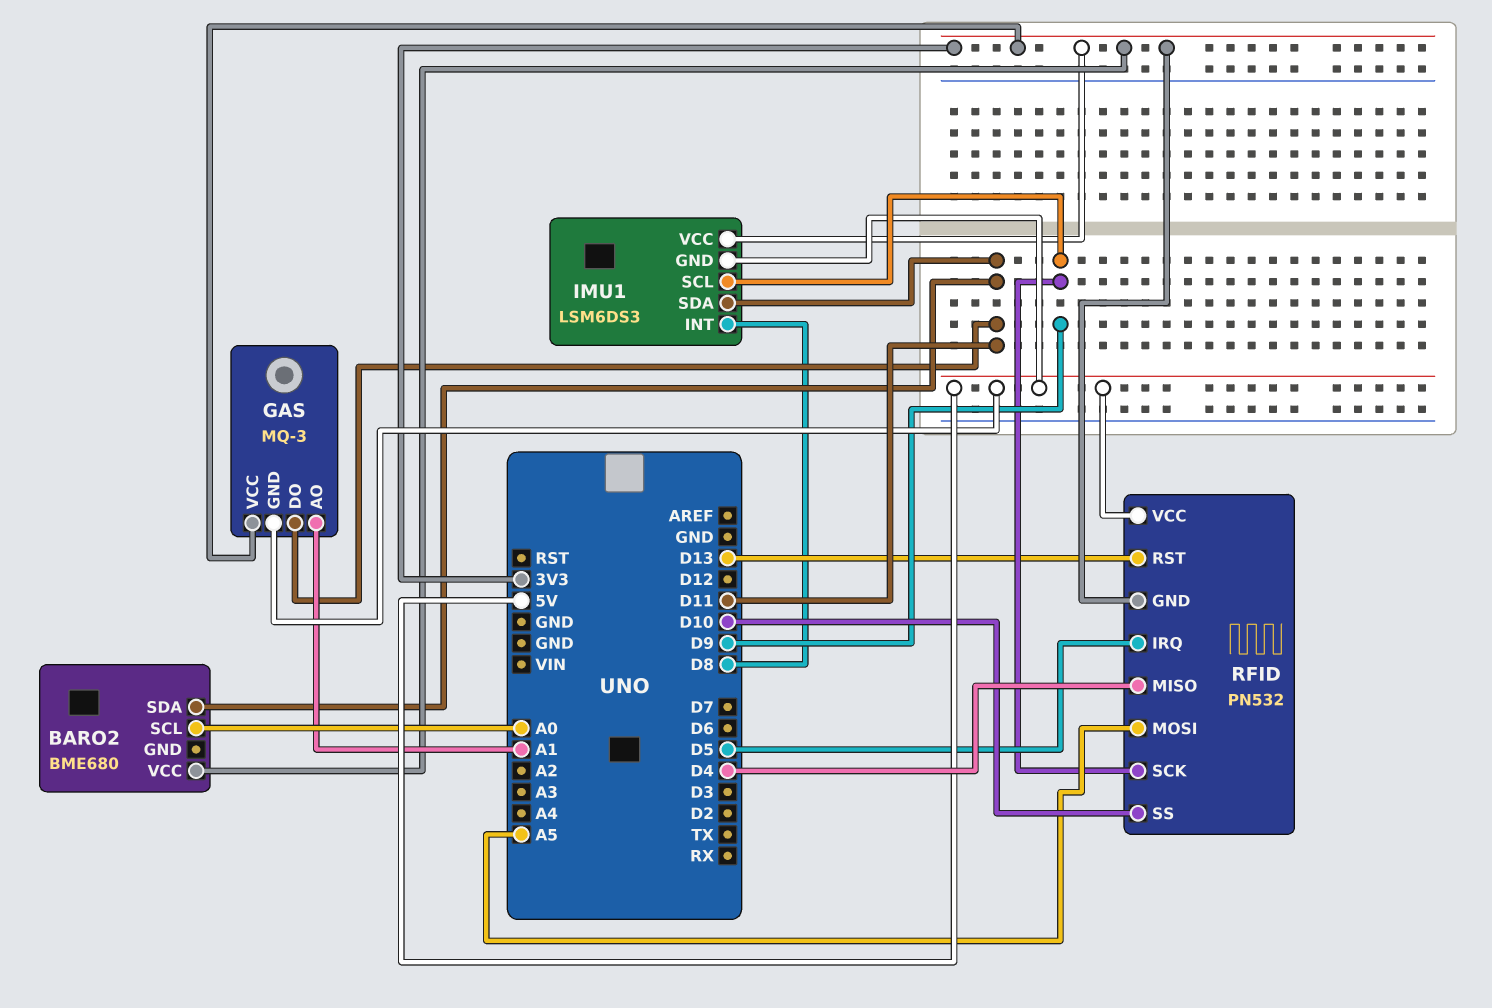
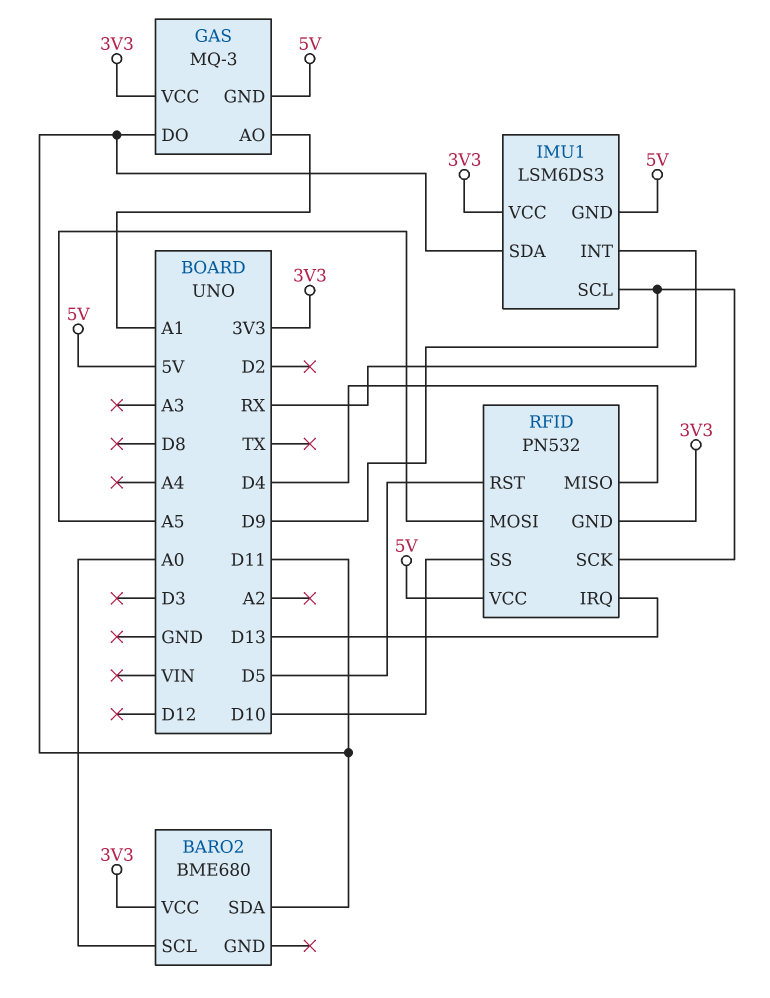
IMU1 pin INT: D8 -> RX
RFID pin IRQ: D5 -> D13
RFID pin RST: D13 -> D5

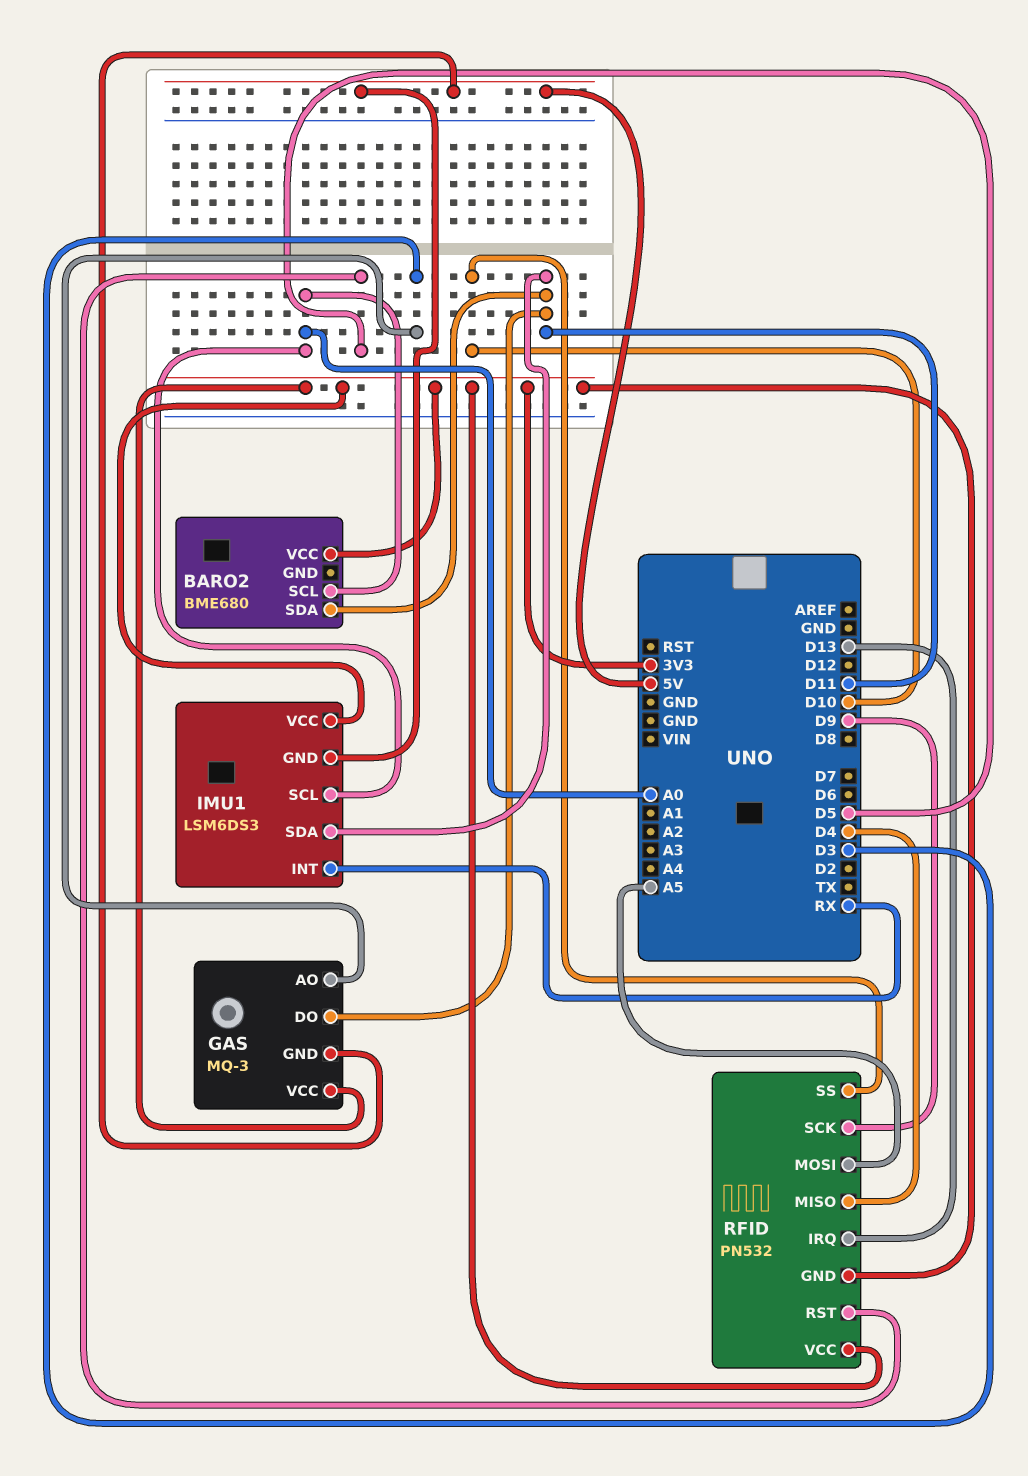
GAS pin AO: A1 -> D3
IMU1 pin SCL: D9 -> A0
RFID pin VCC: 5V -> 3V3

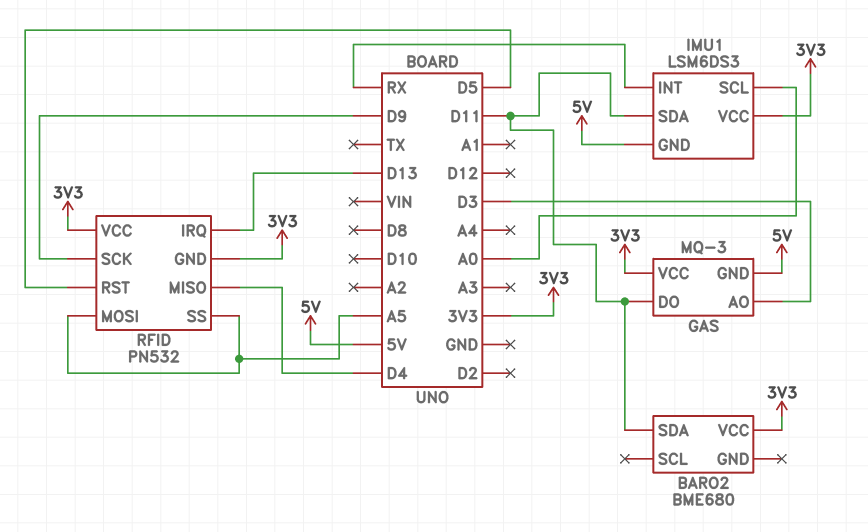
BARO2 pin SCL: A0 -> none
RFID pin SS: D10 -> A5

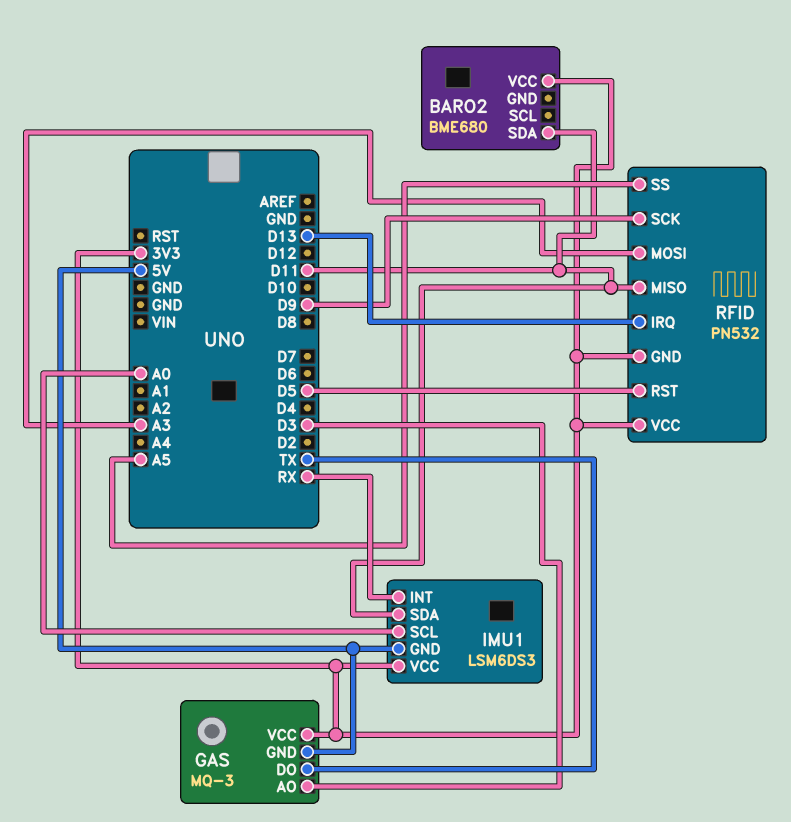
GAS pin DO: D11 -> TX
RFID pin MISO: D4 -> D11
RFID pin MOSI: A5 -> A3

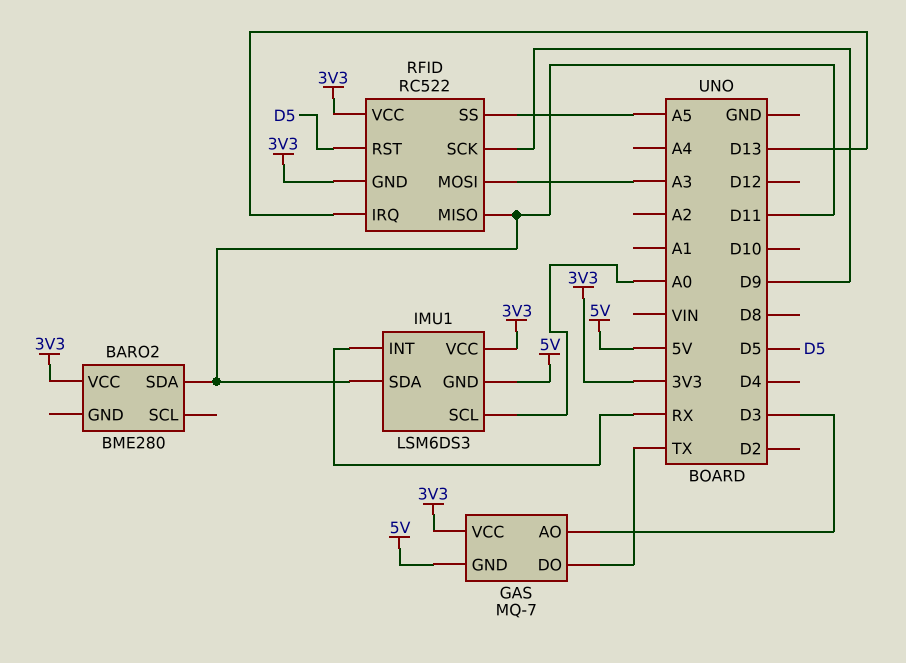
BARO2: BME680 -> BME280
GAS: MQ-3 -> MQ-7
RFID: PN532 -> RC522

